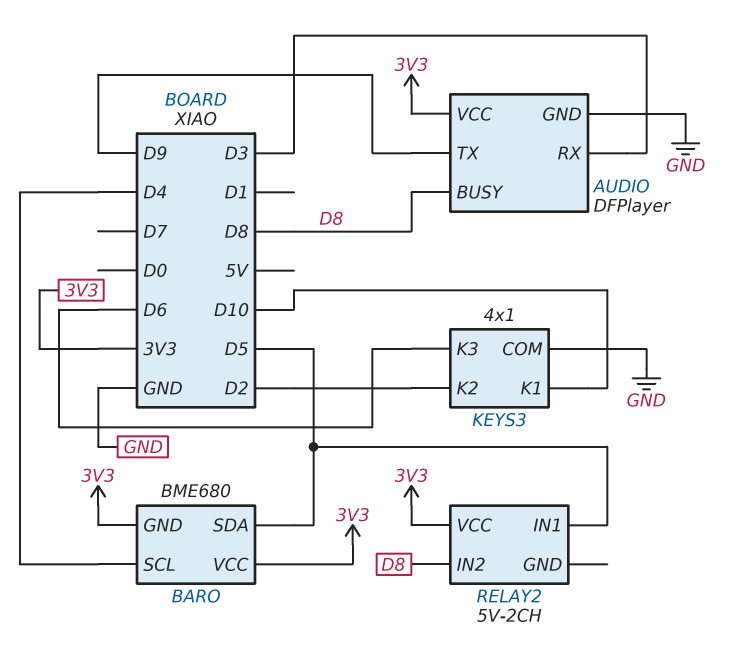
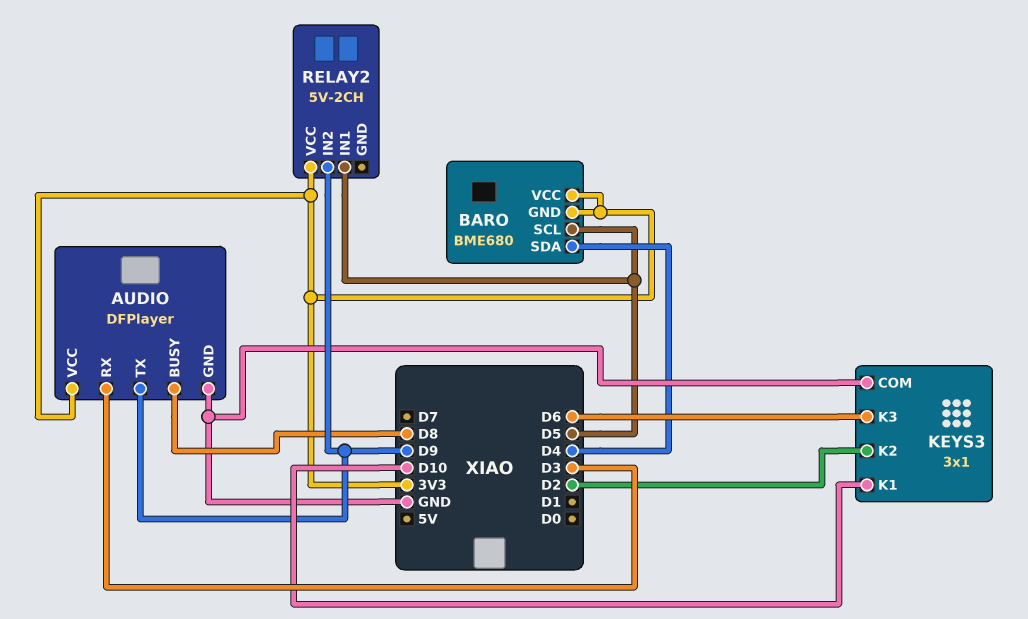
BARO pin SCL: D4 -> D5
BARO pin SDA: D5 -> D4
KEYS3: 4x1 -> 3x1
RELAY2 pin IN2: D8 -> D9

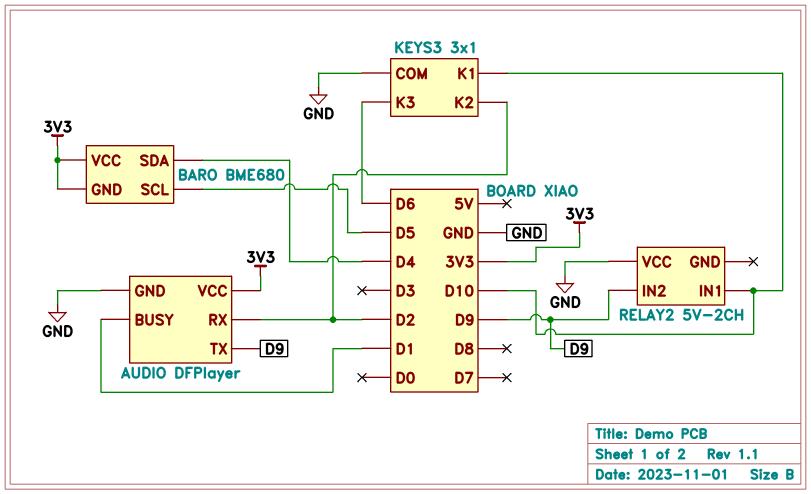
AUDIO pin BUSY: D8 -> D1
AUDIO pin RX: D3 -> D2
RELAY2 pin IN1: D5 -> D10
RELAY2 pin VCC: 3V3 -> GND

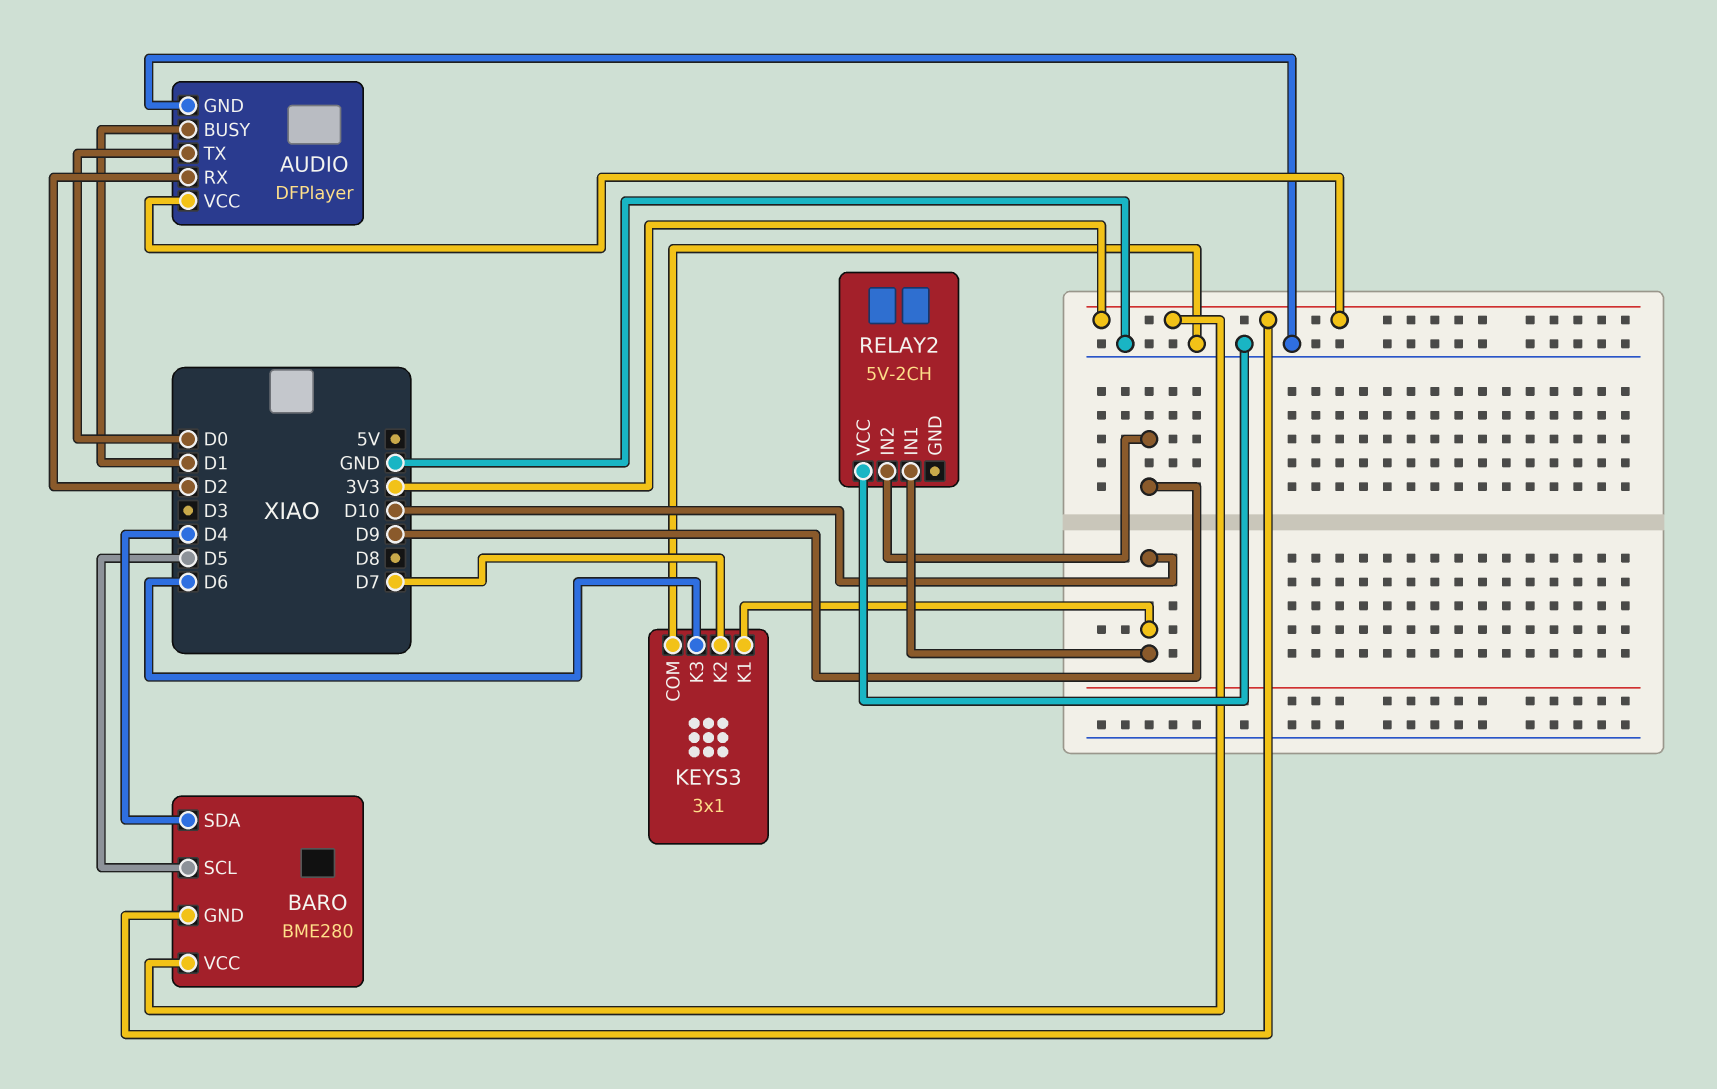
AUDIO pin TX: D9 -> D0
BARO: BME680 -> BME280
KEYS3 pin K2: D2 -> D7

